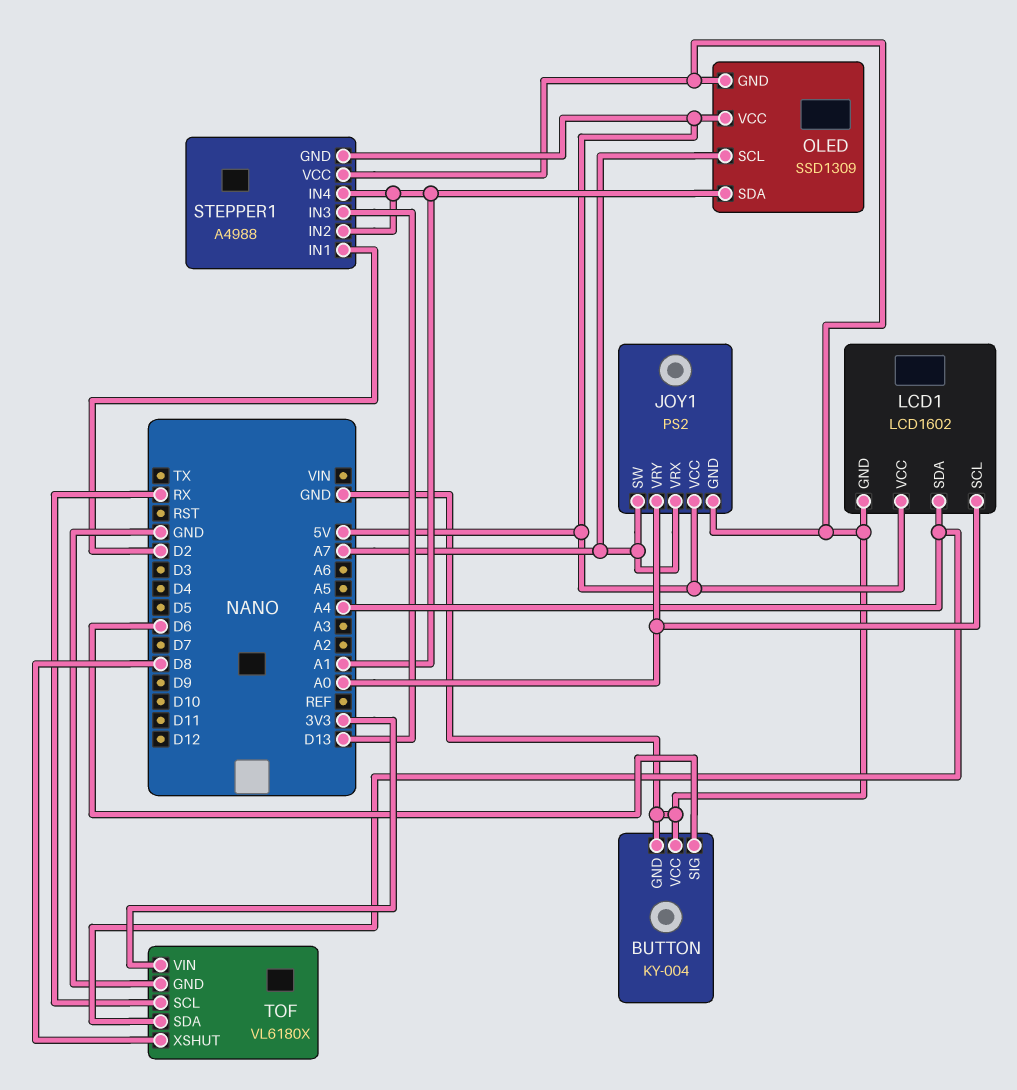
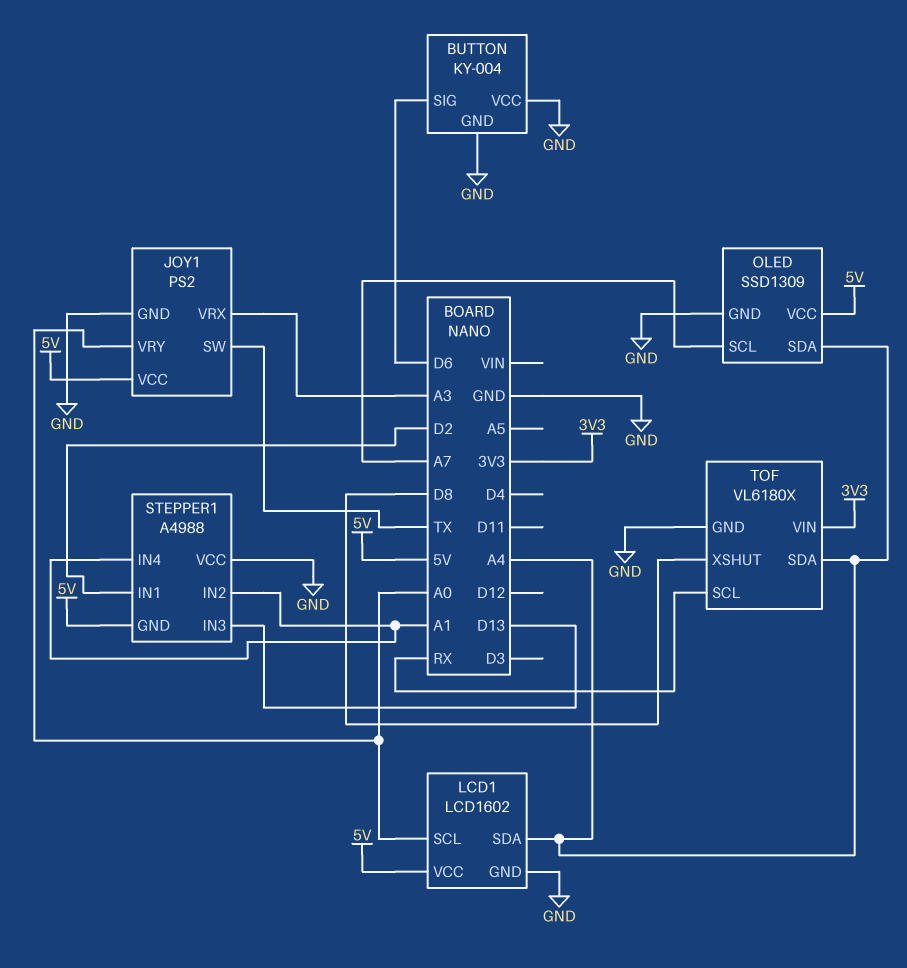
JOY1 pin SW: A7 -> TX
JOY1 pin VRX: A7 -> A3
OLED pin SDA: A1 -> A4

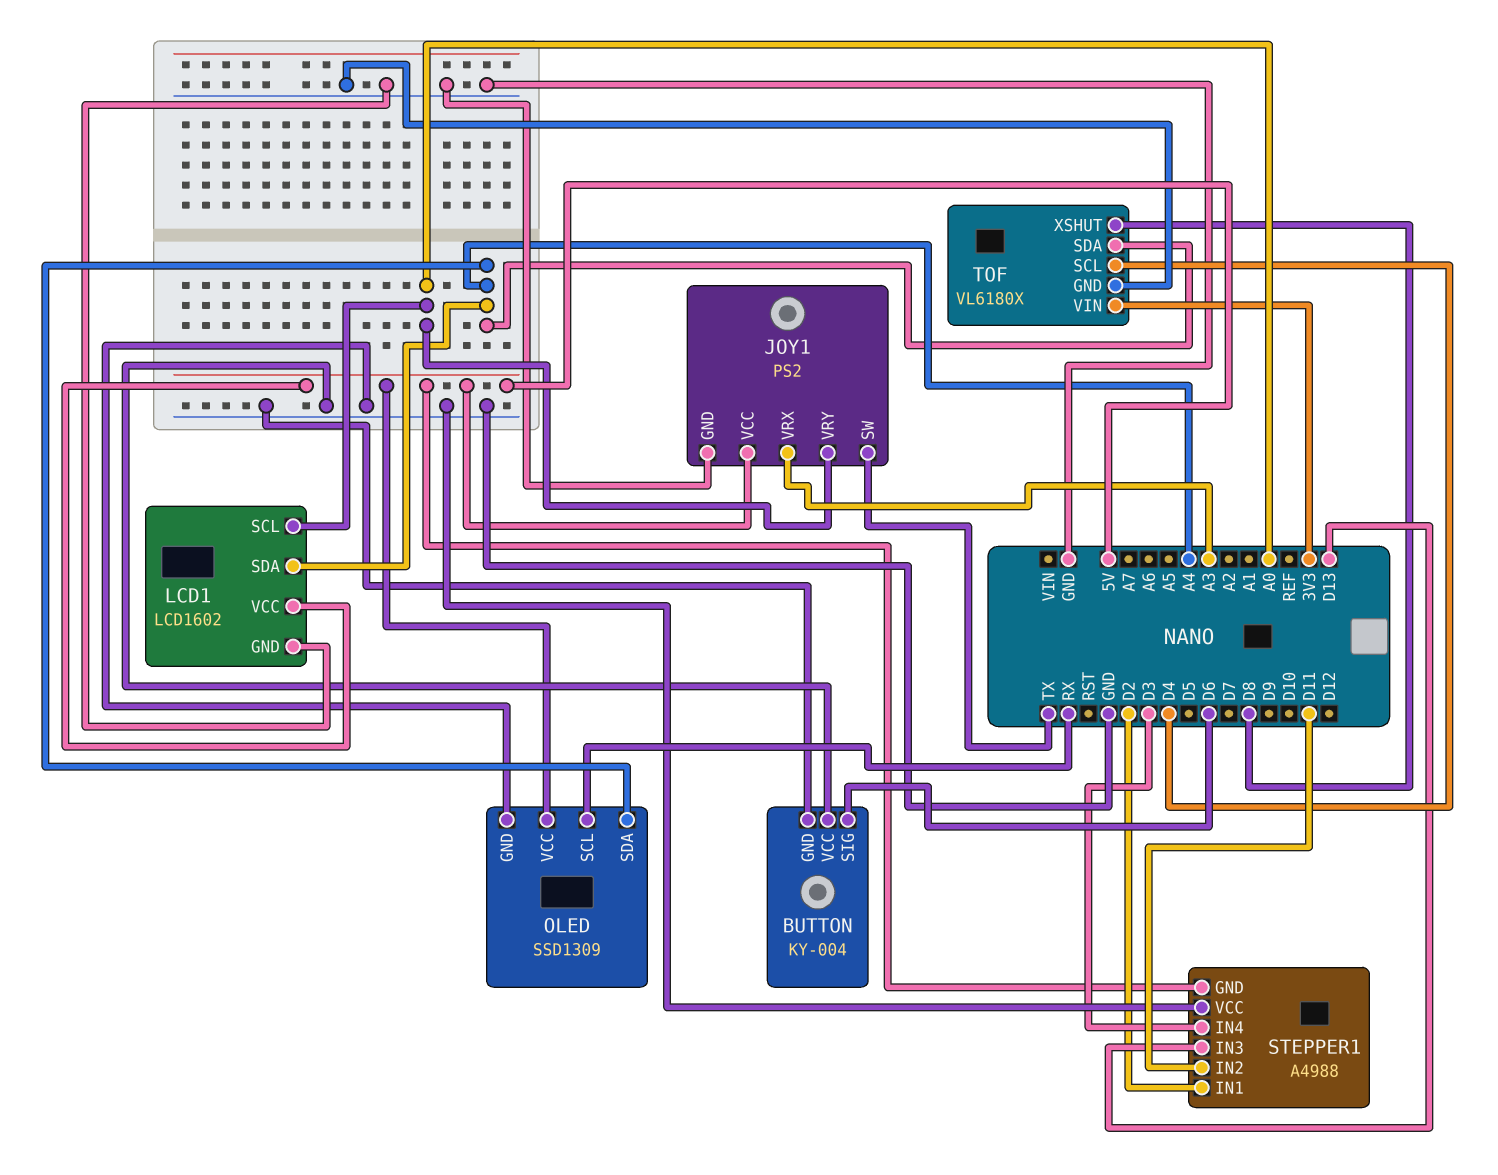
OLED pin SCL: A7 -> RX
STEPPER1 pin IN2: A1 -> D11
STEPPER1 pin IN4: A1 -> D3
TOF pin SCL: RX -> D4

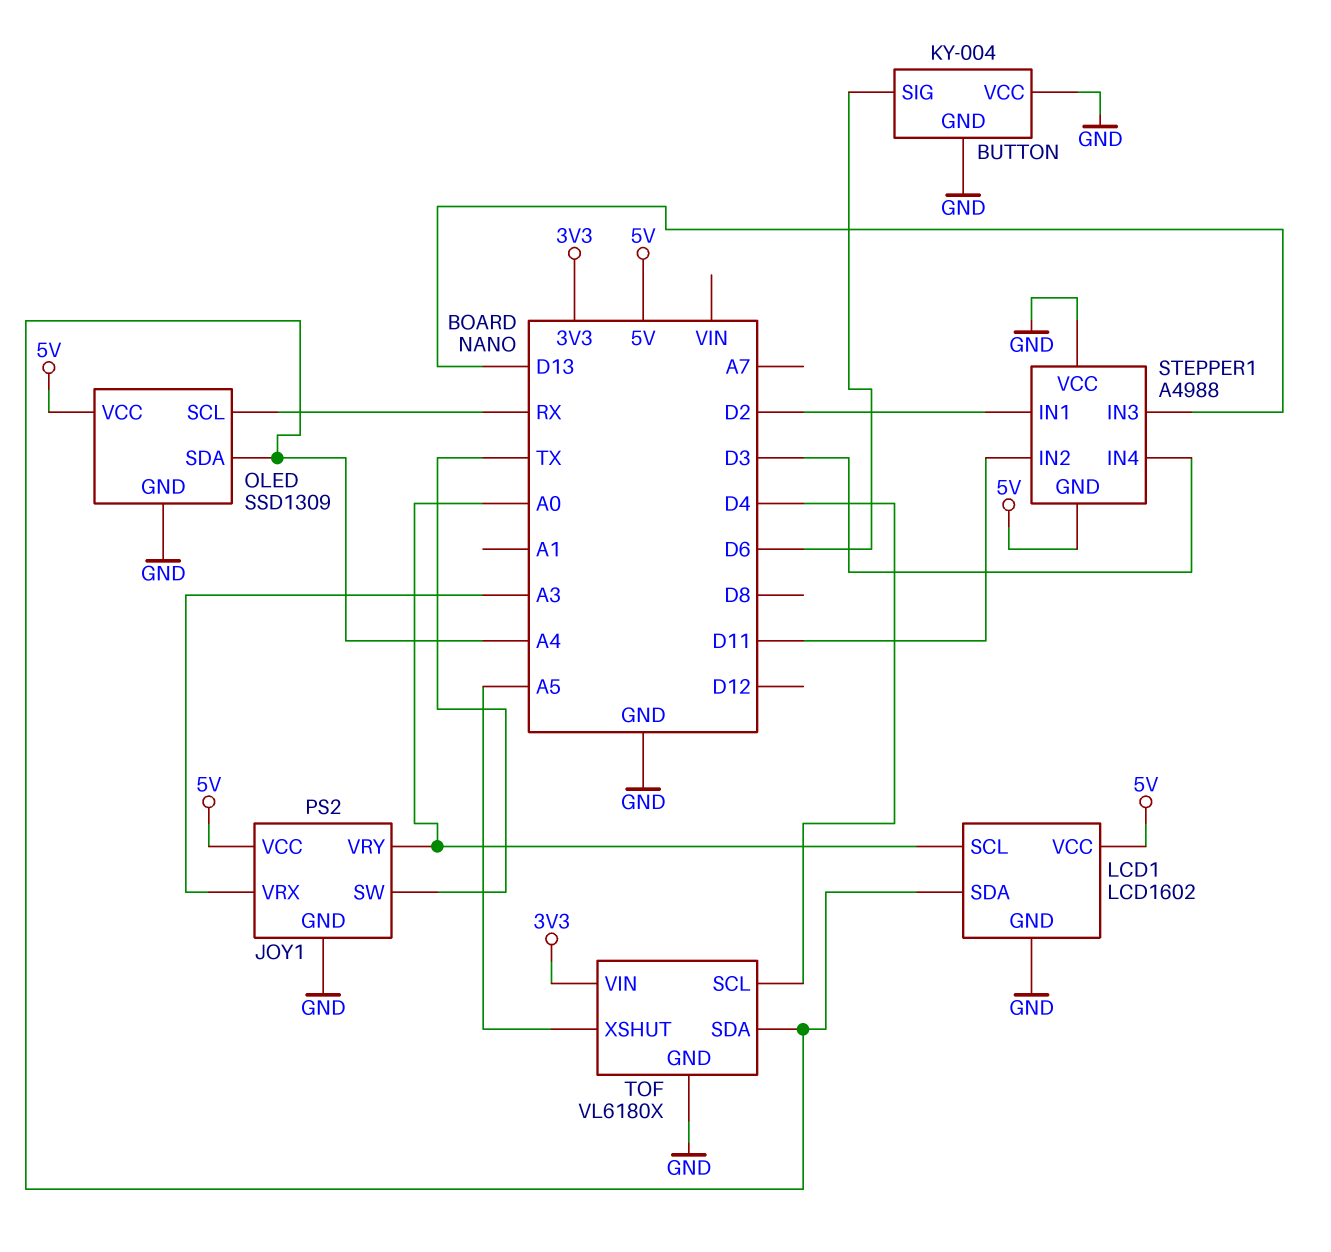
TOF pin XSHUT: D8 -> A5

